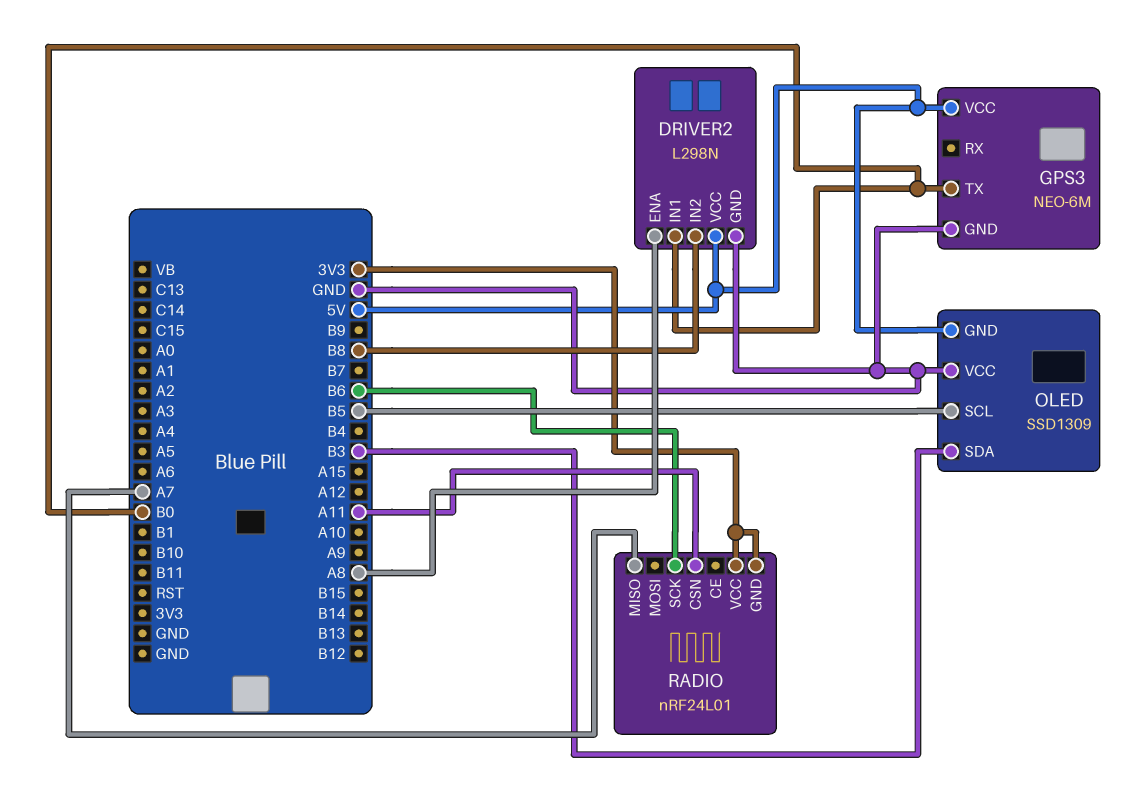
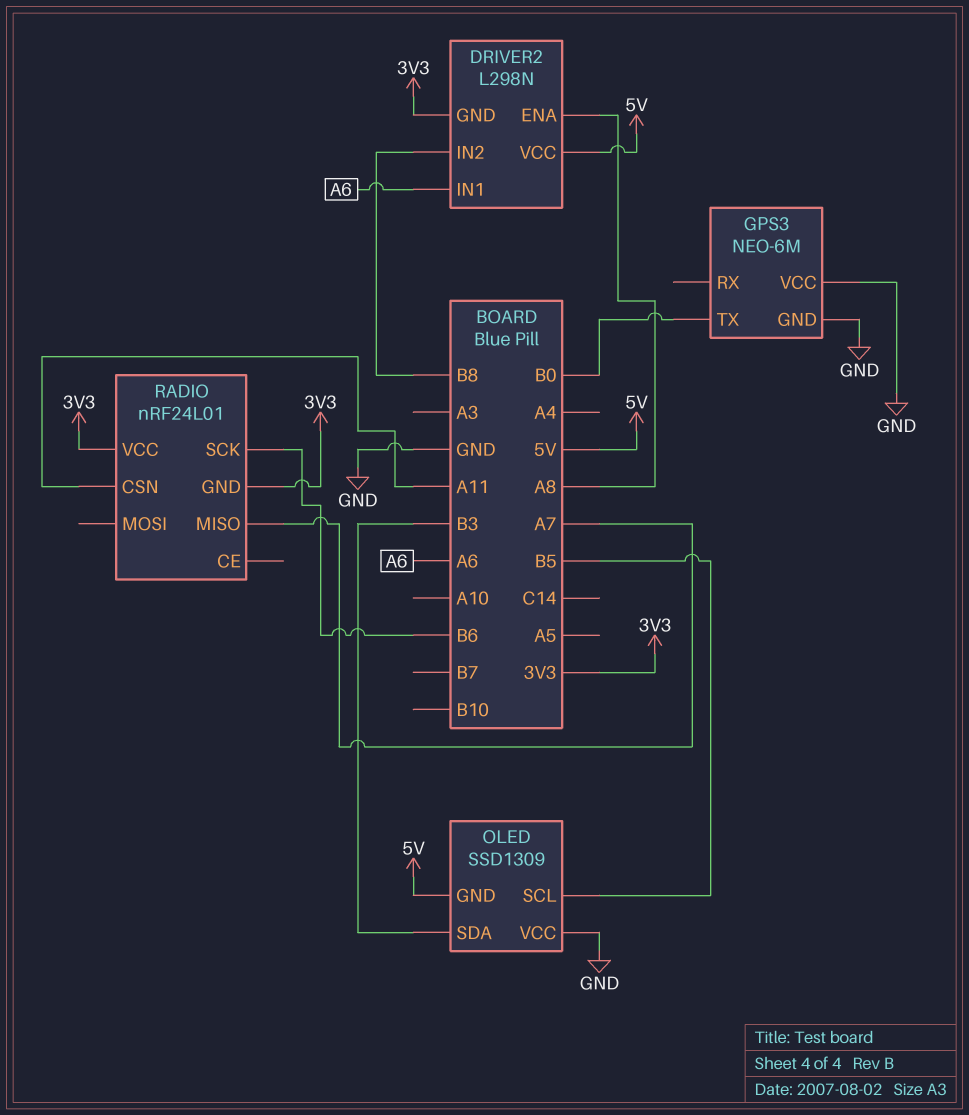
DRIVER2 pin GND: GND -> 3V3
DRIVER2 pin IN1: B0 -> A6
GPS3 pin VCC: 5V -> GND

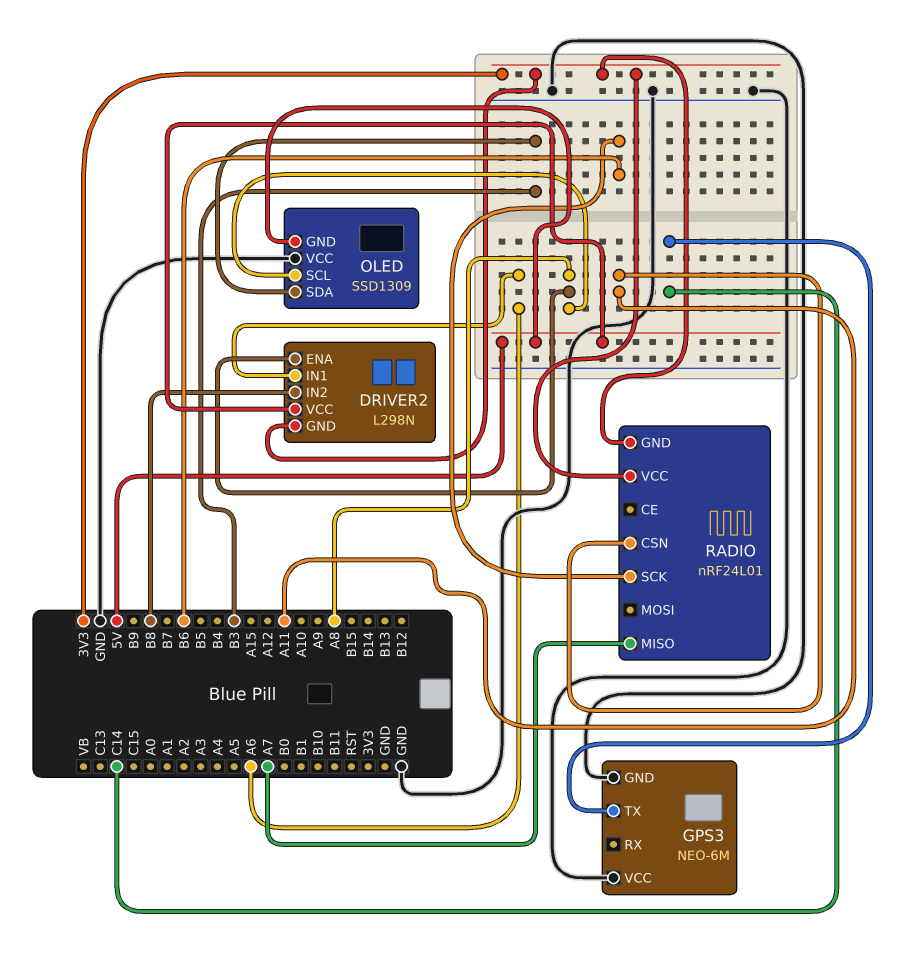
GPS3 pin TX: B0 -> C14
OLED pin SCL: B5 -> A8

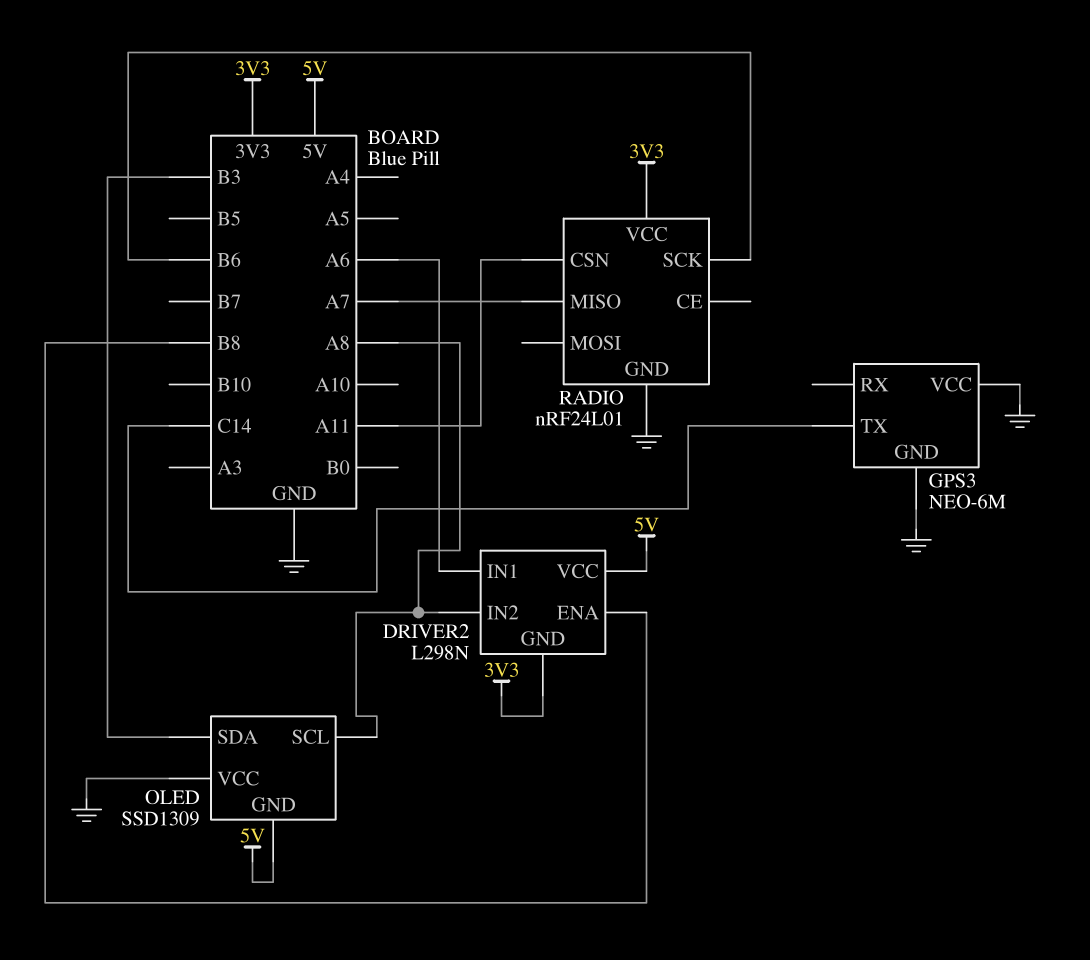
DRIVER2 pin ENA: A8 -> B8
DRIVER2 pin IN2: B8 -> A8
RADIO pin GND: 3V3 -> GND

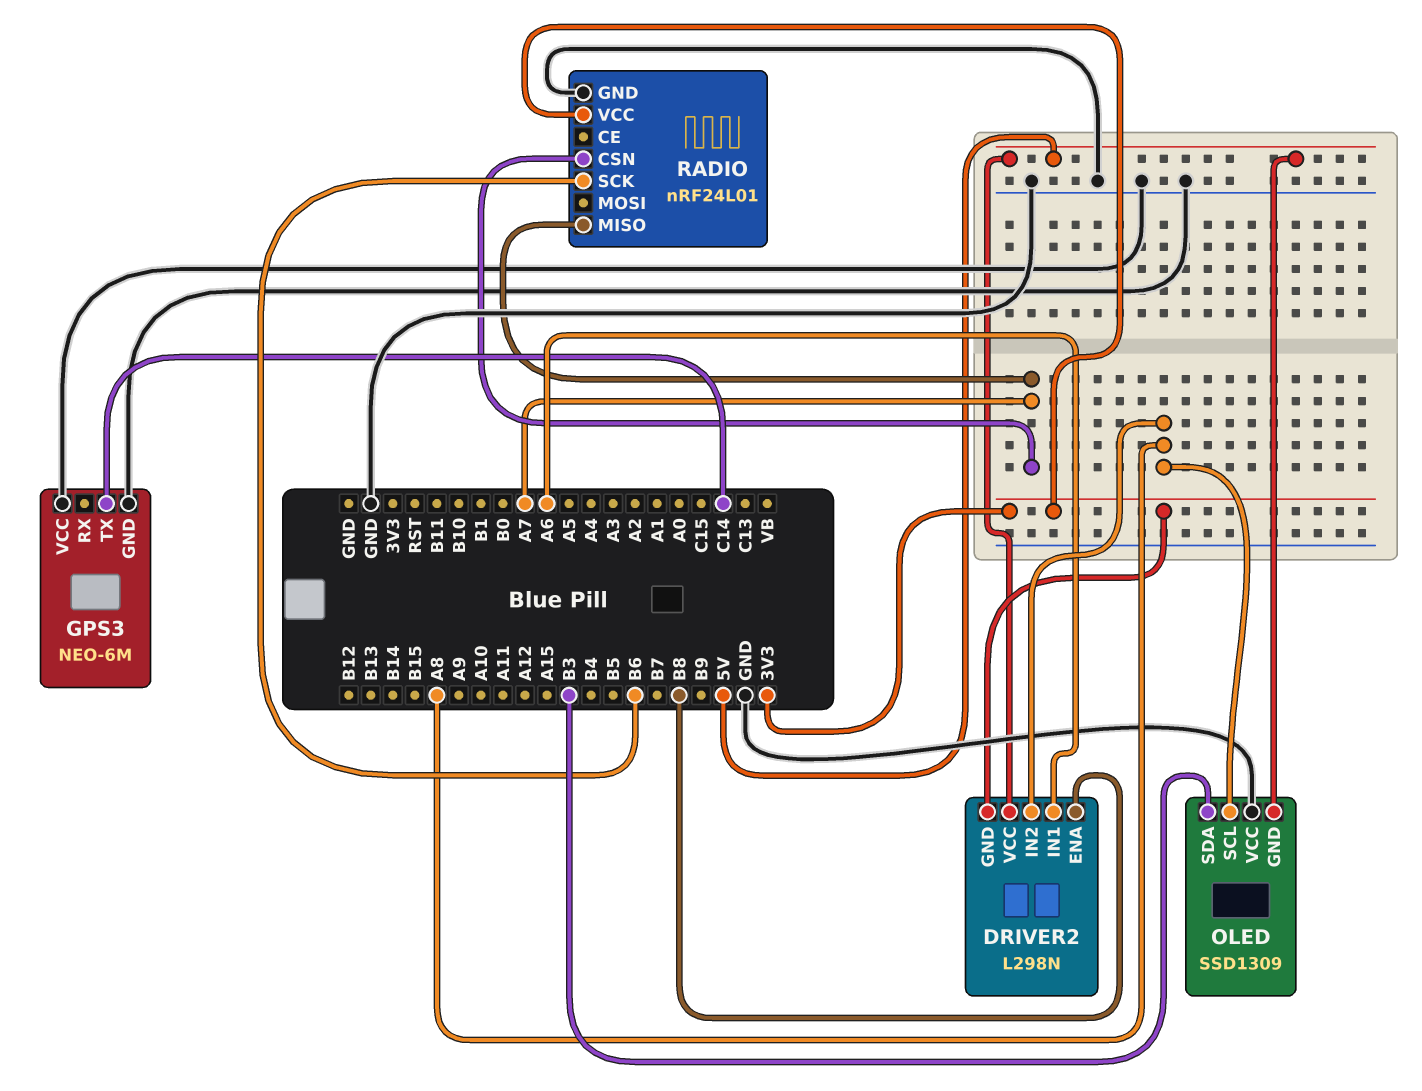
RADIO pin CSN: A11 -> A7

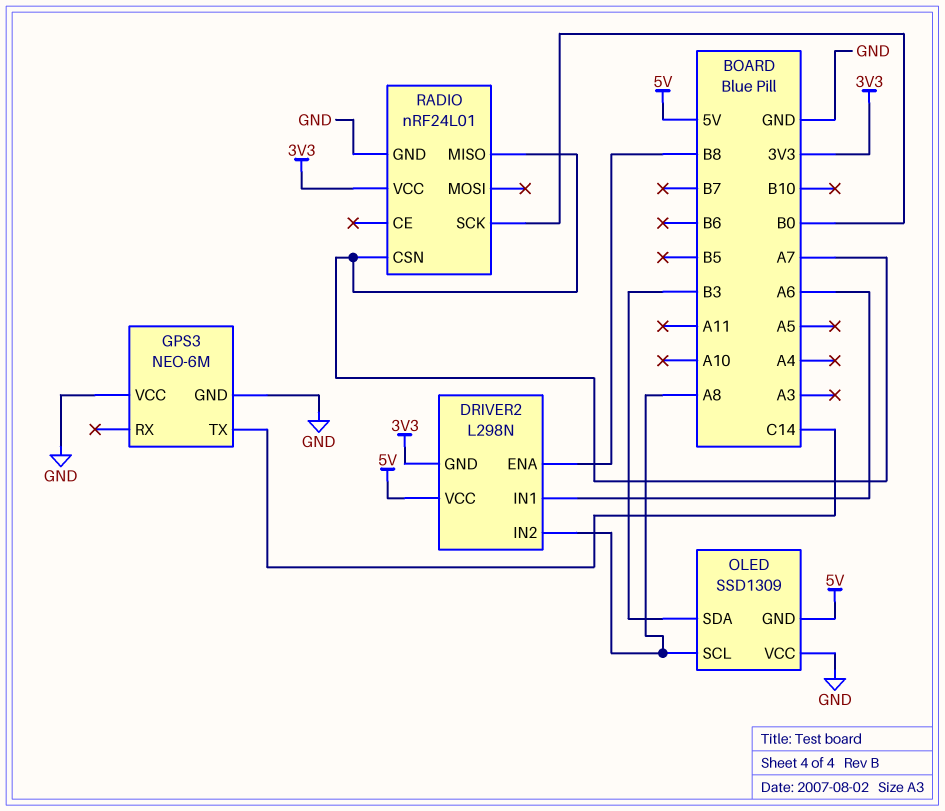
RADIO pin SCK: B6 -> B0

